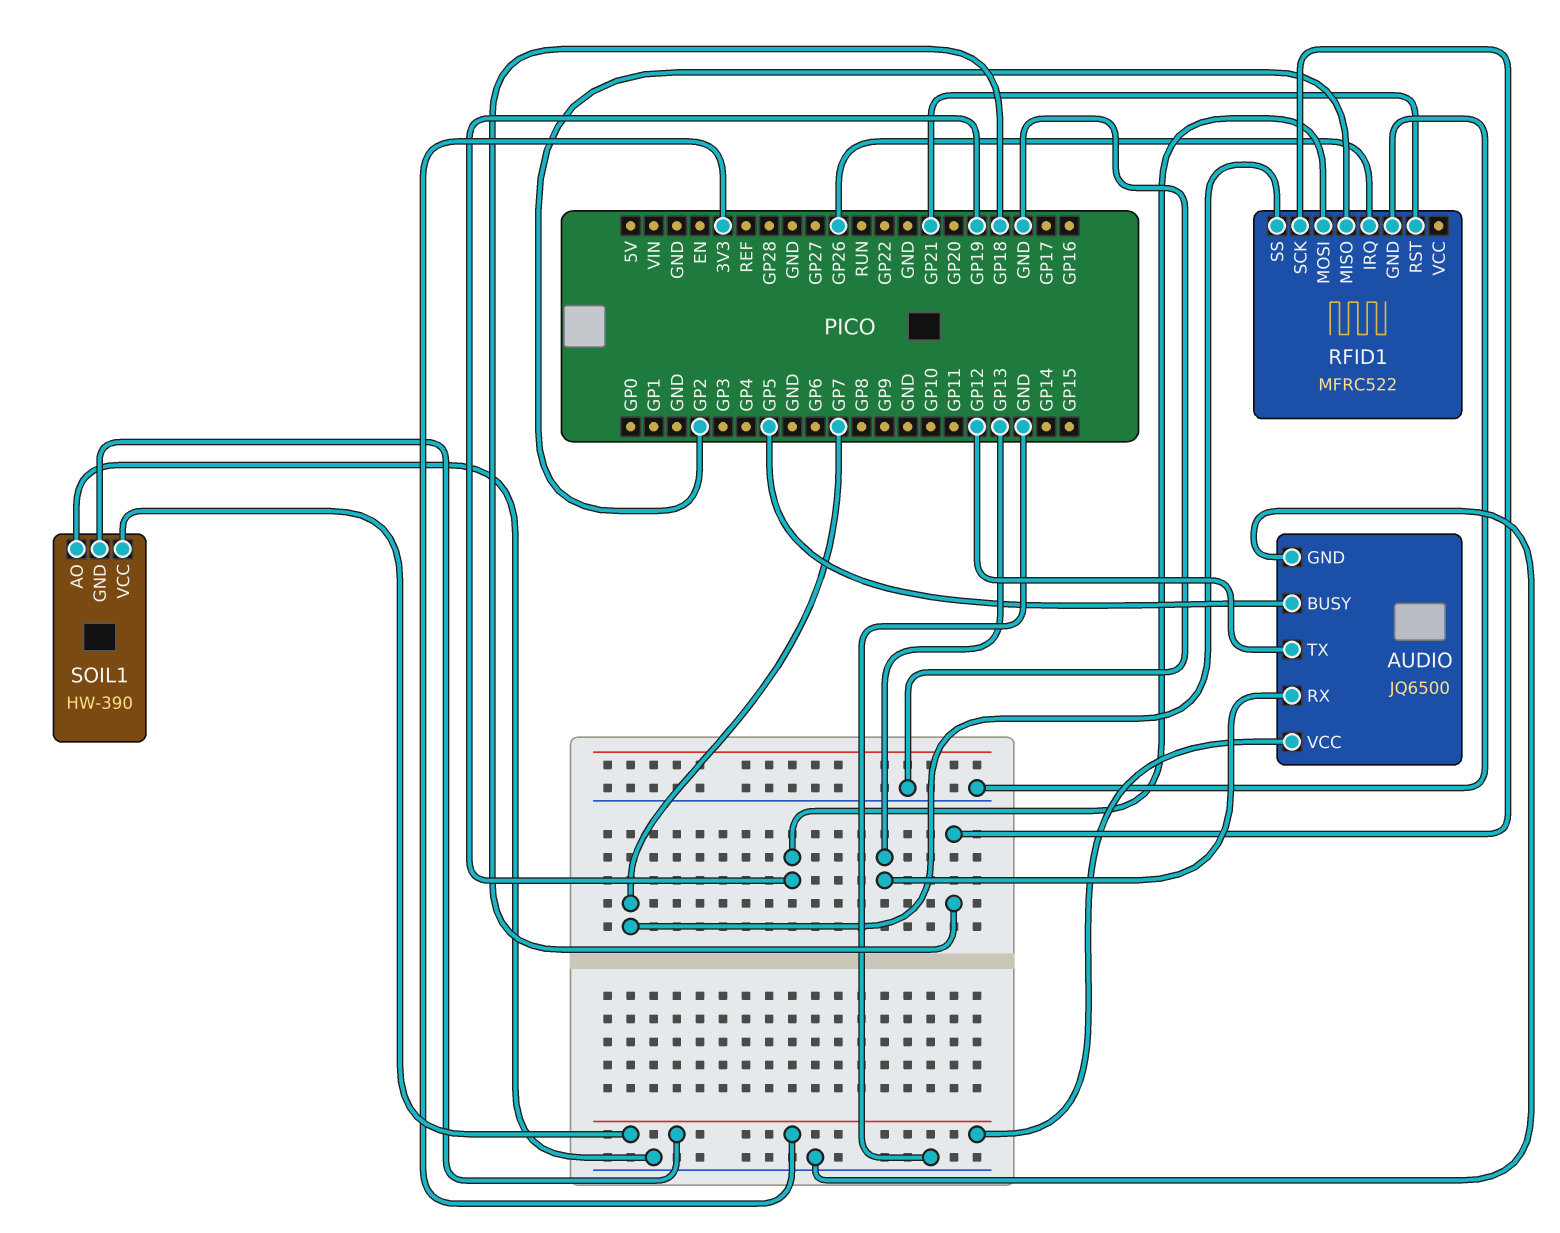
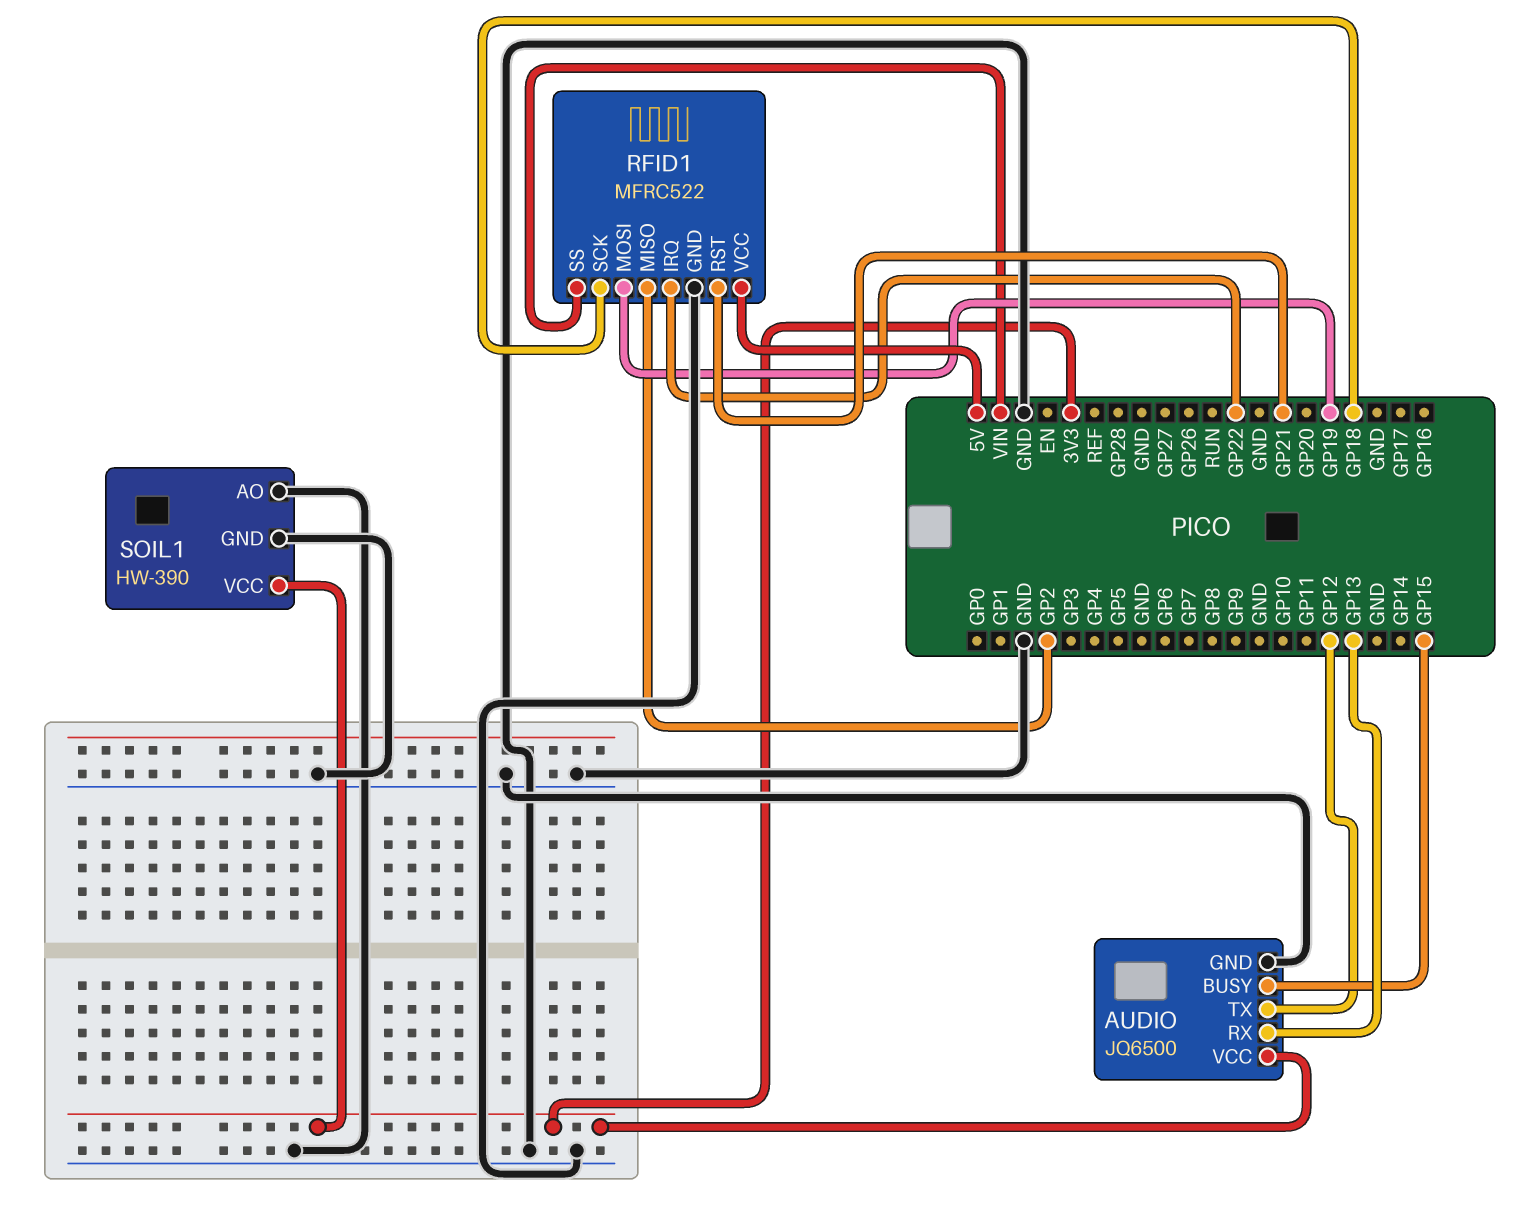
AUDIO pin BUSY: GP5 -> GP15
RFID1 pin IRQ: GP26 -> GP22
RFID1 pin SS: GP7 -> VIN
RFID1 pin VCC: none -> 5V
SOIL1 pin GND: 3V3 -> GND

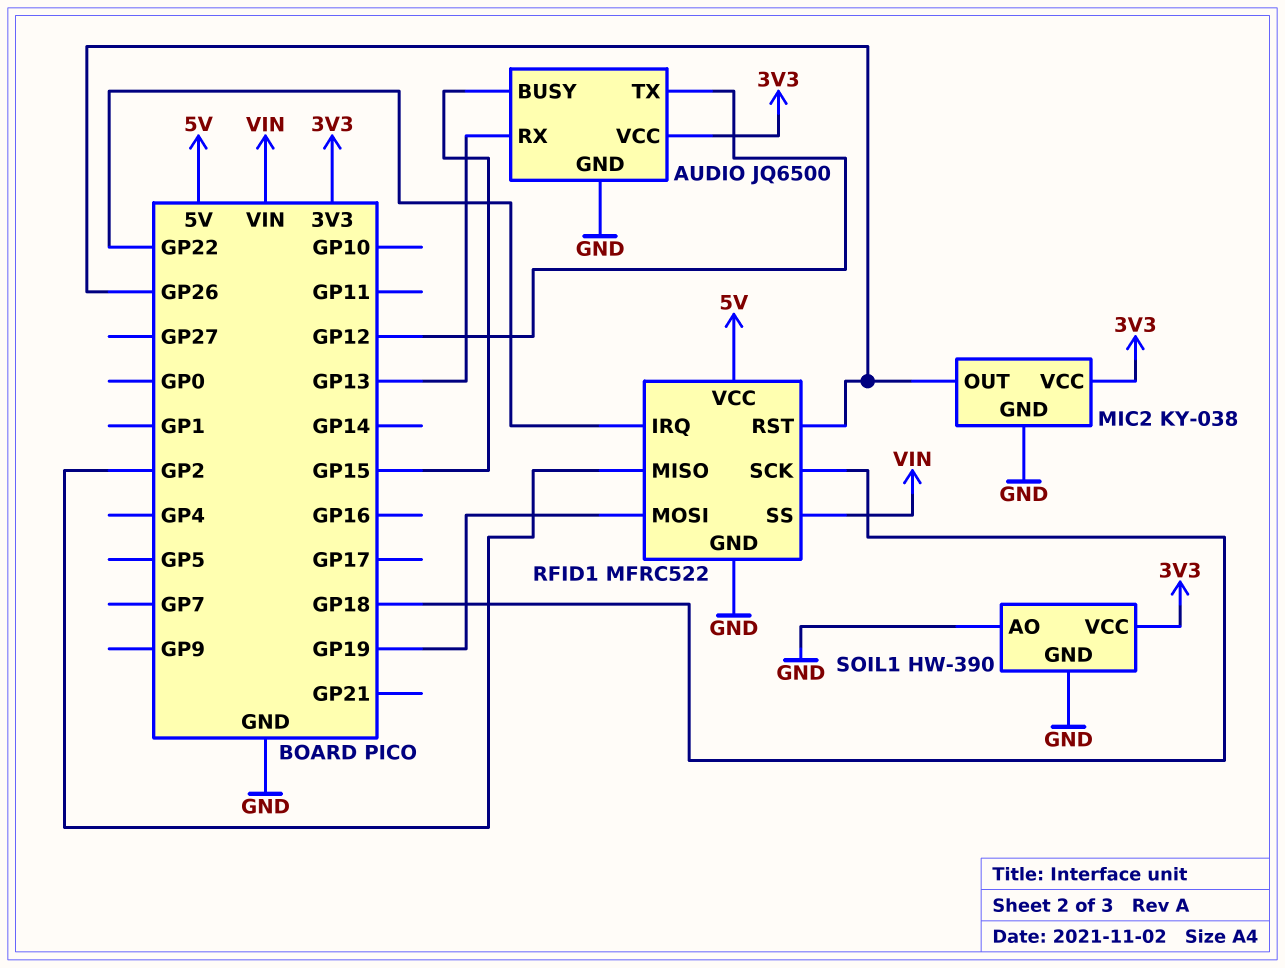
MIC2: none -> KY-038
MIC2 pin GND: none -> GND
MIC2 pin OUT: none -> GP26
MIC2 pin VCC: none -> 3V3
RFID1 pin RST: GP21 -> GP26

